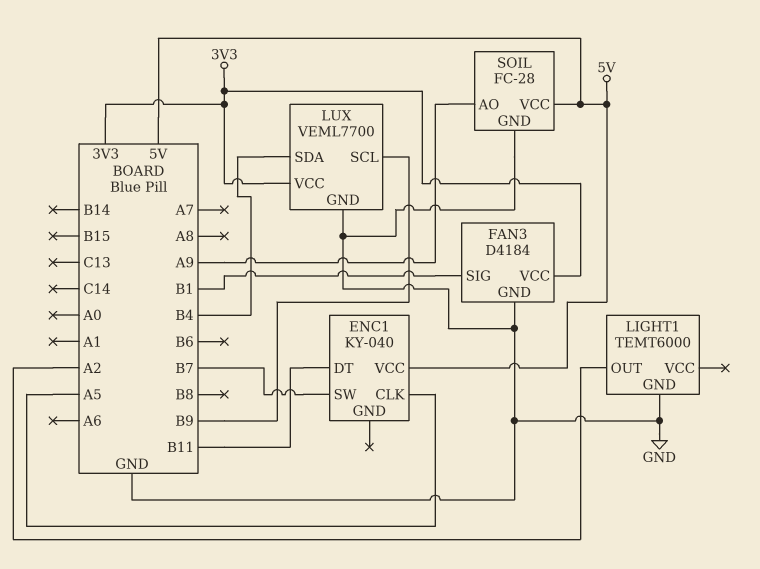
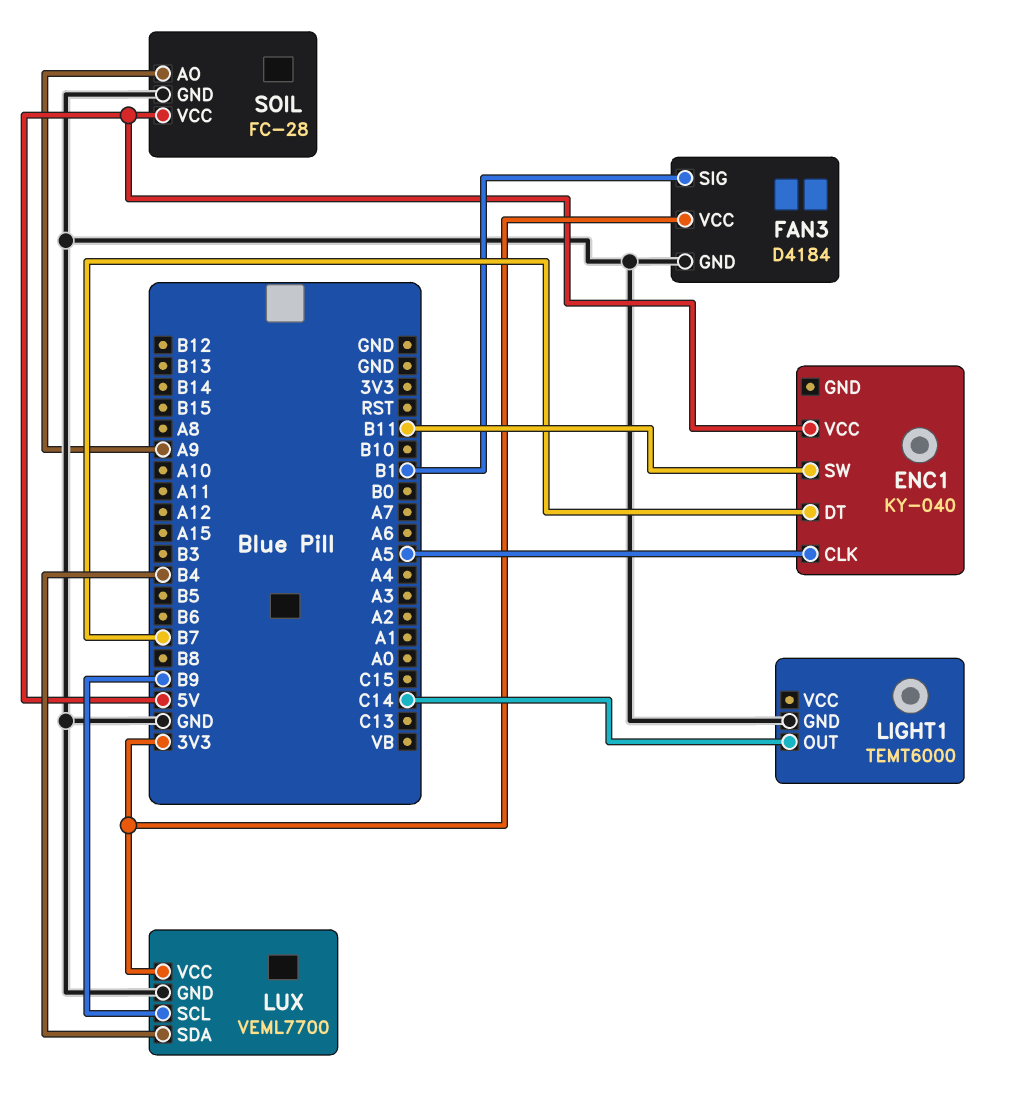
ENC1 pin DT: B11 -> B7
ENC1 pin SW: B7 -> B11
LIGHT1 pin OUT: A2 -> C14

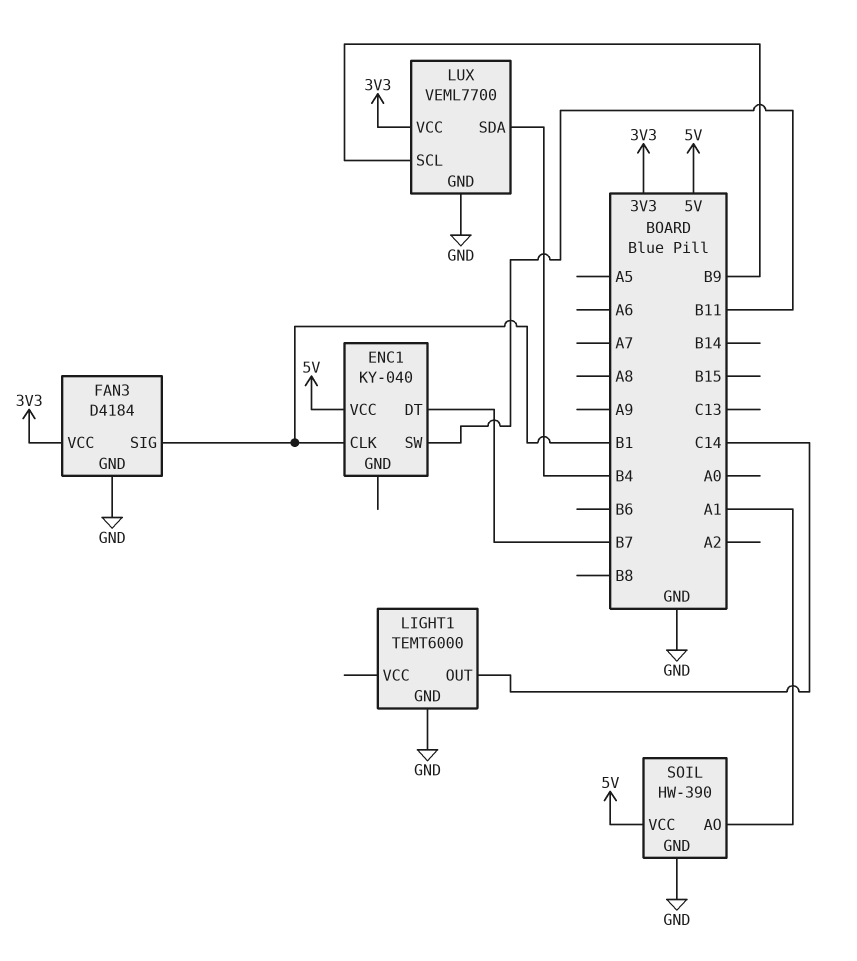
ENC1 pin CLK: A5 -> B1
SOIL: FC-28 -> HW-390
SOIL pin AO: A9 -> A1

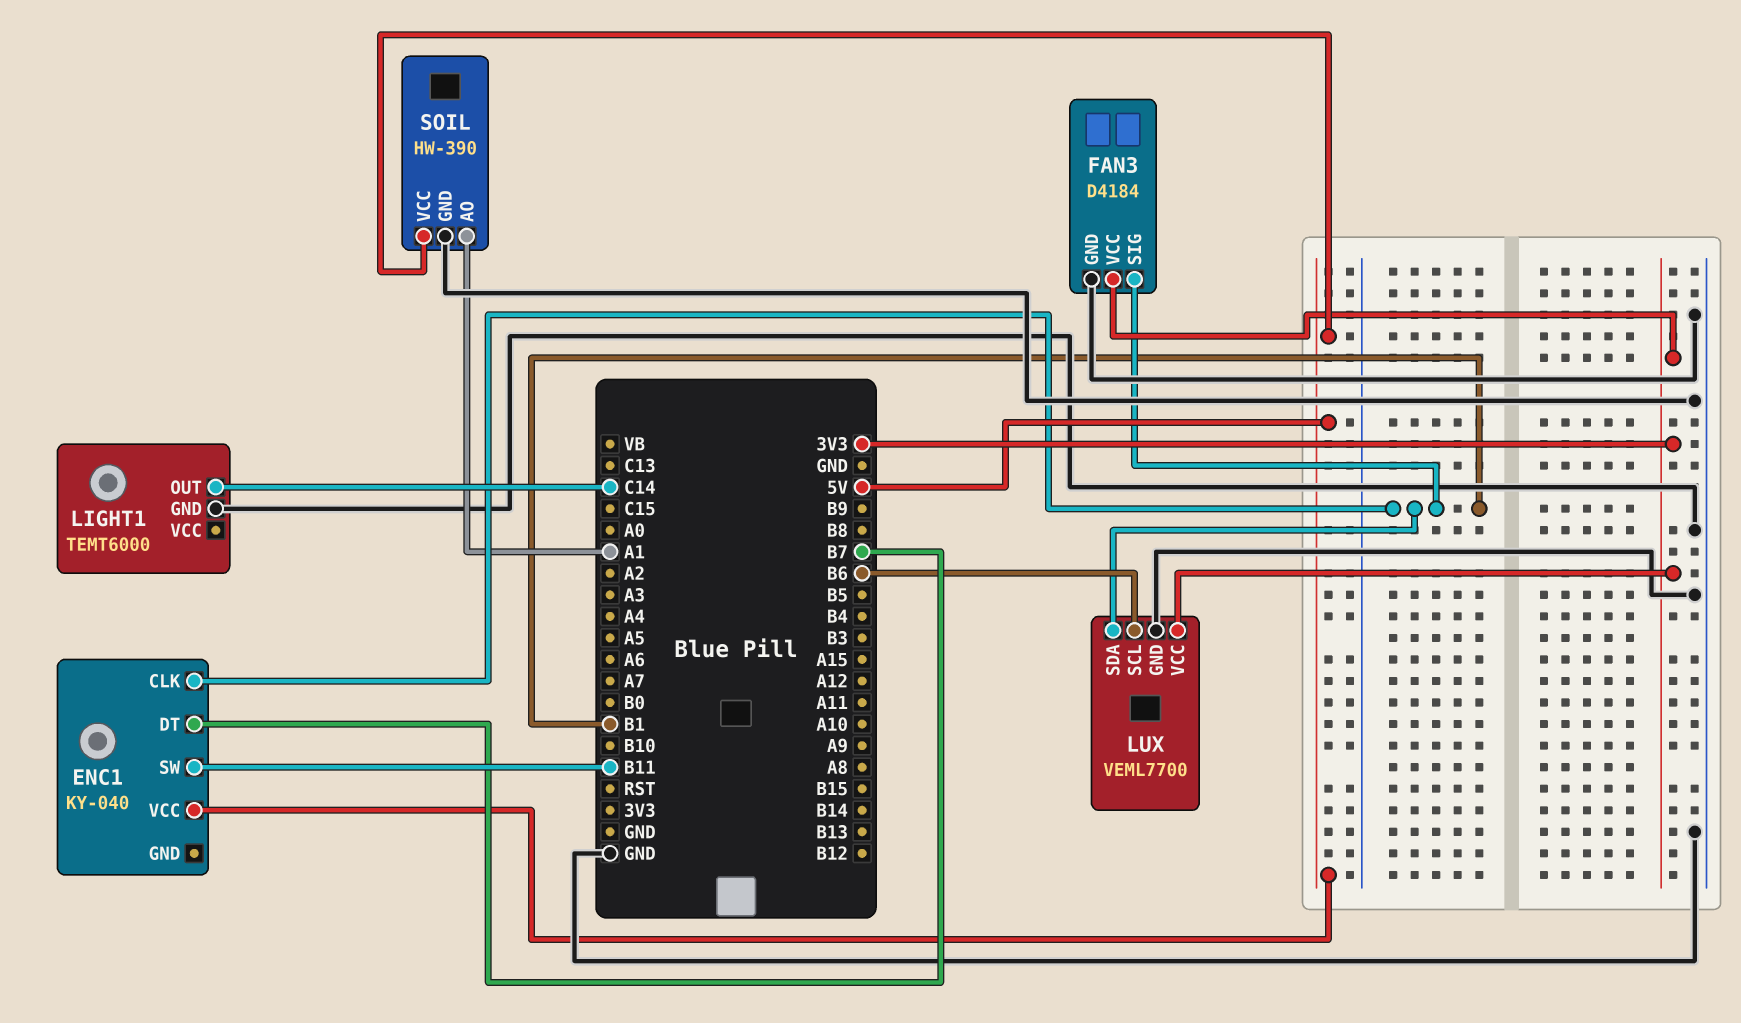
LUX pin SCL: B9 -> B6
LUX pin SDA: B4 -> B1

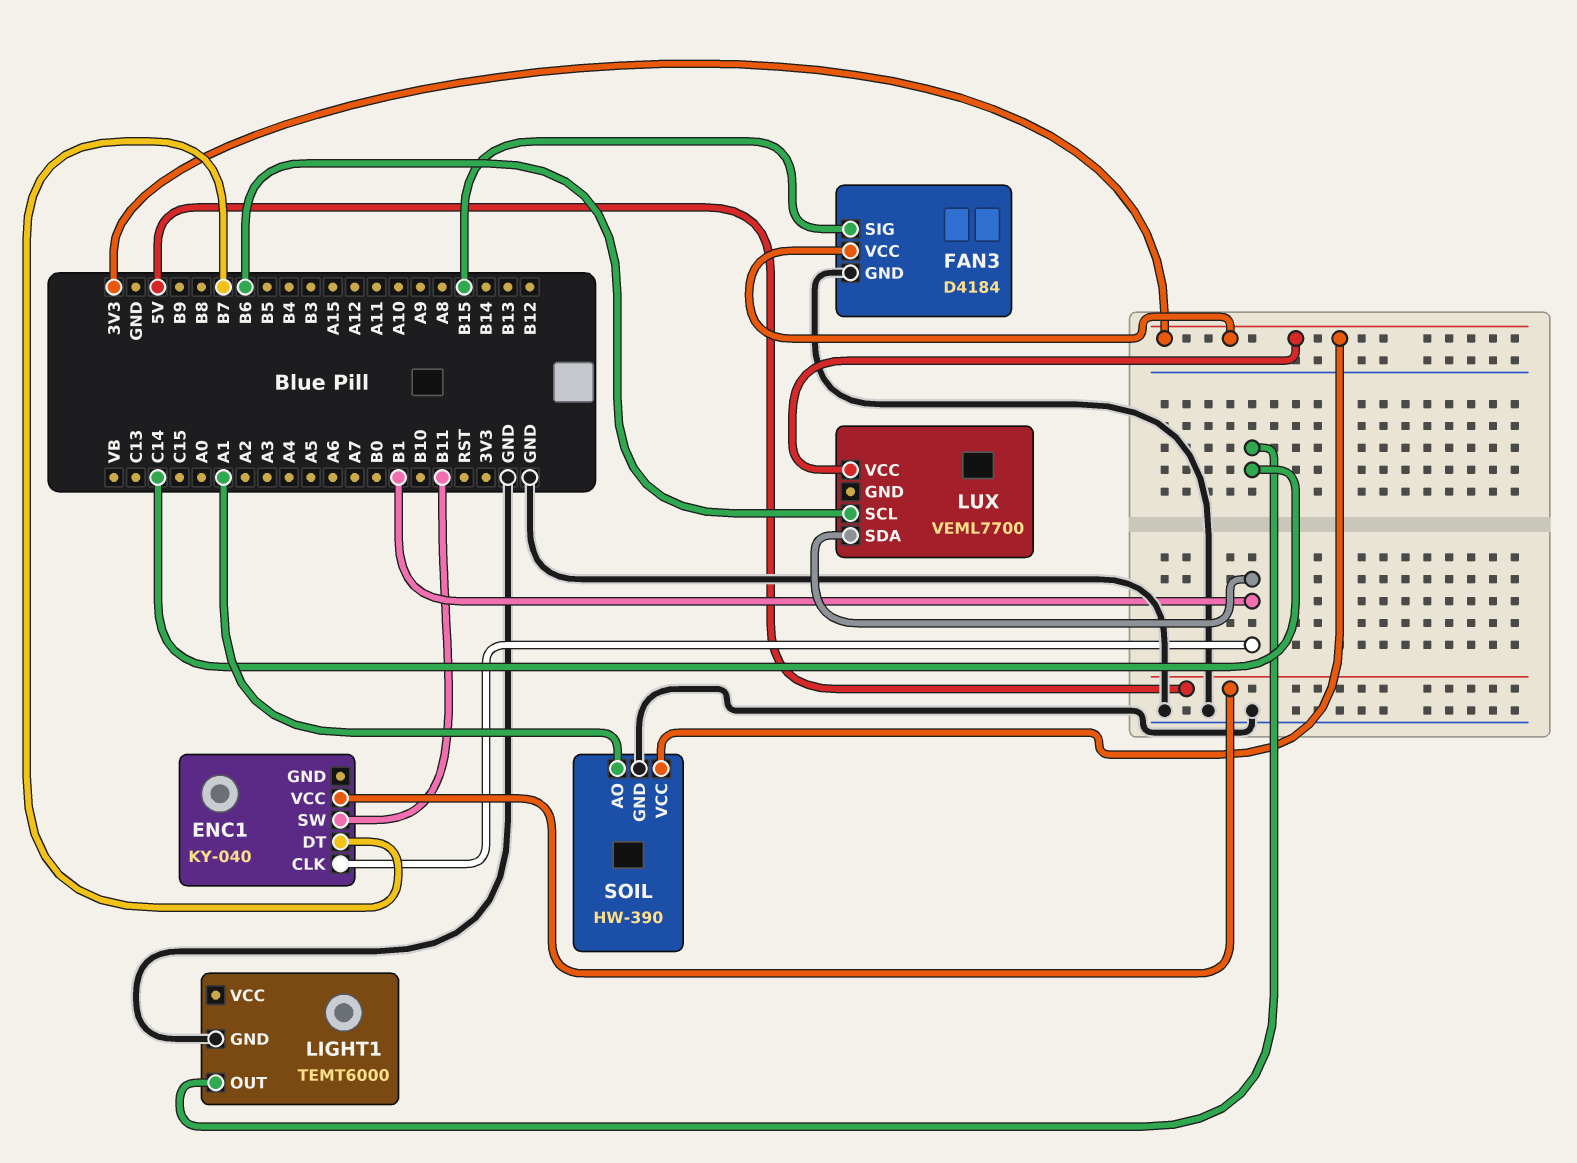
FAN3 pin SIG: B1 -> B15
LUX pin GND: GND -> none
SOIL pin VCC: 5V -> 3V3

